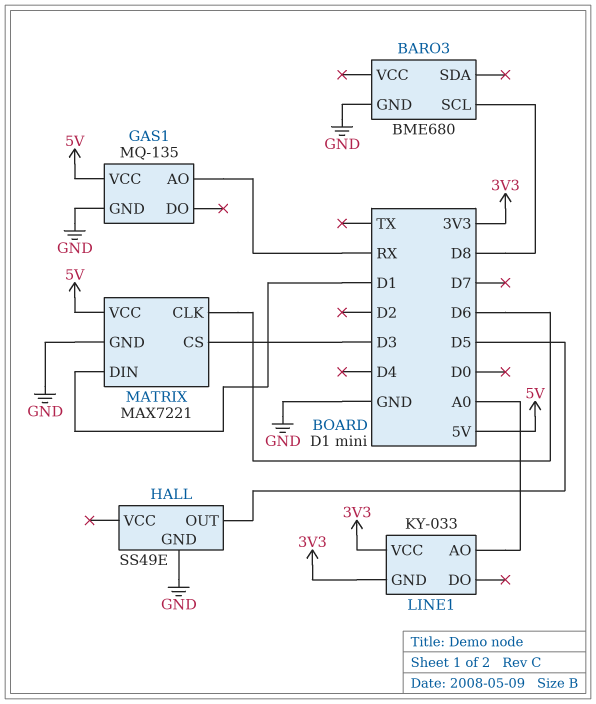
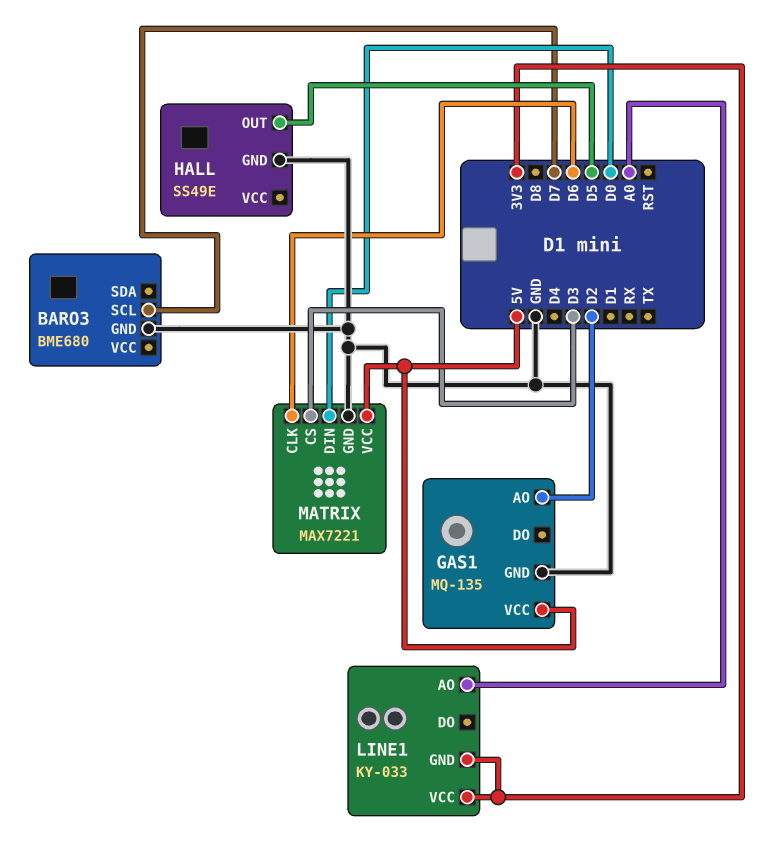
BARO3 pin SCL: D8 -> D7
GAS1 pin AO: RX -> D2
MATRIX pin DIN: D1 -> D0

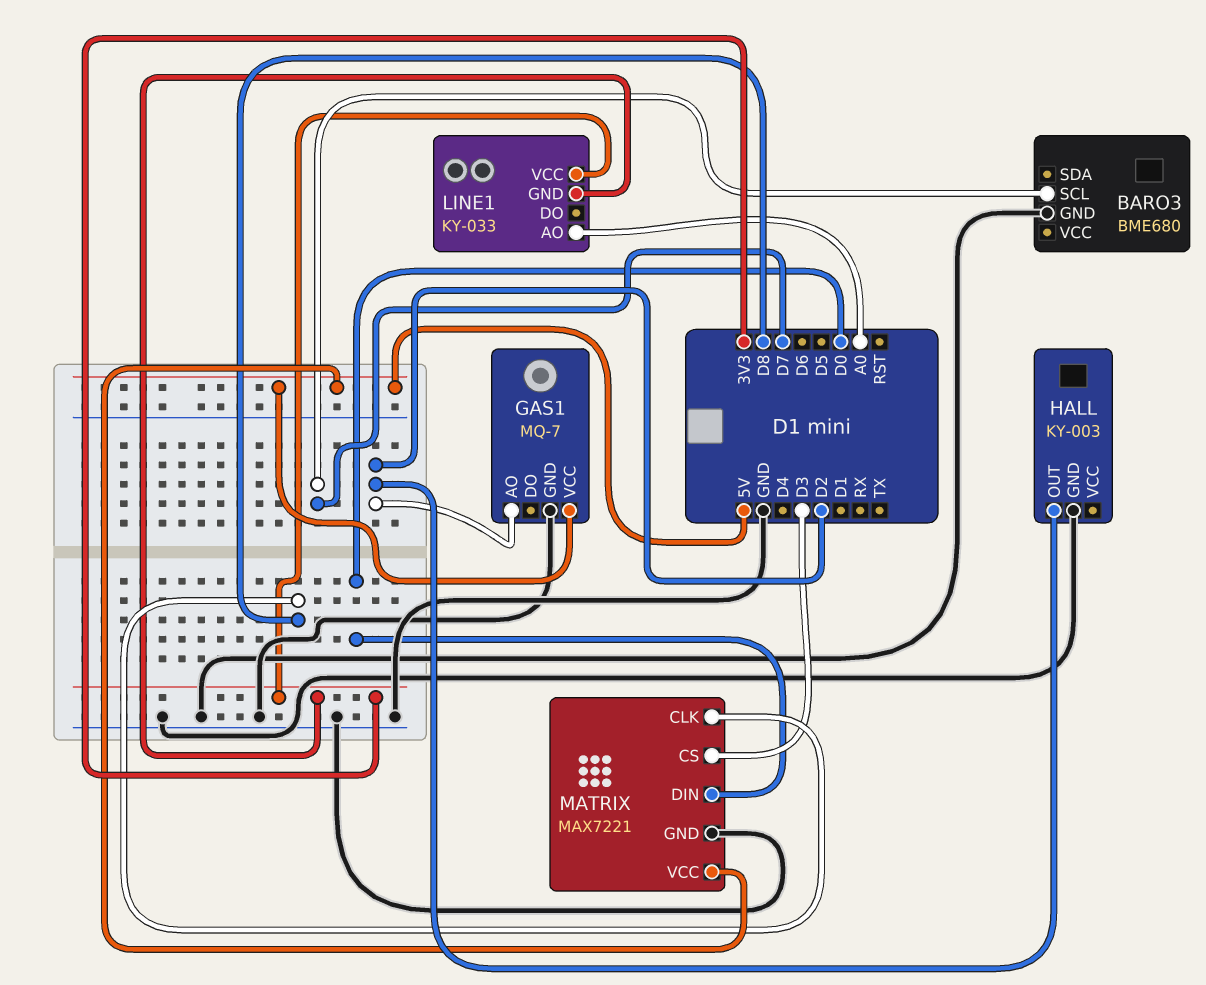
GAS1: MQ-135 -> MQ-7
HALL: SS49E -> KY-003
HALL pin OUT: D5 -> D2
MATRIX pin CLK: D6 -> D8

